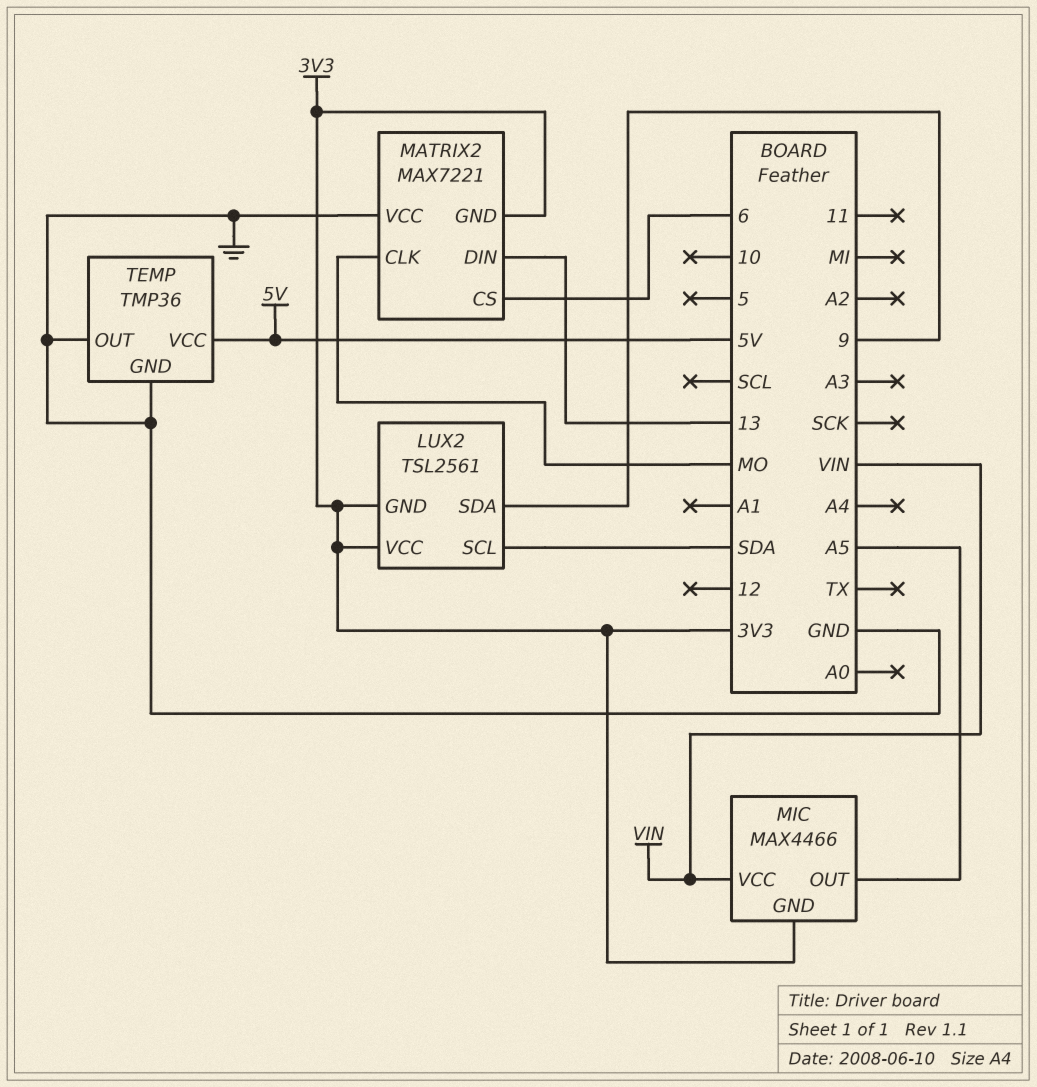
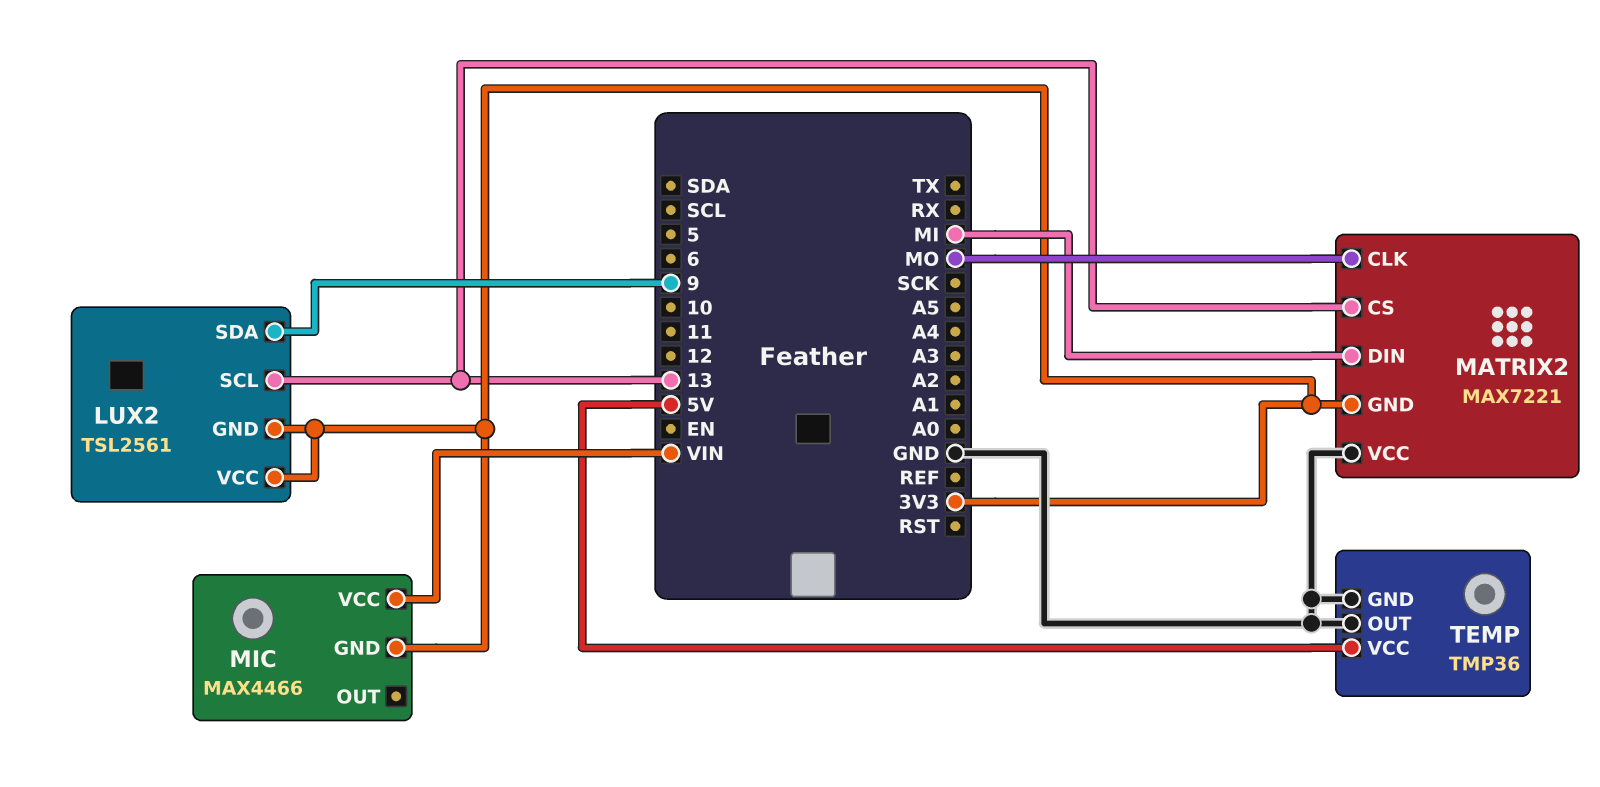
LUX2 pin SCL: SDA -> 13
MATRIX2 pin CS: 6 -> 13
MATRIX2 pin DIN: 13 -> MI
MIC pin OUT: A5 -> none

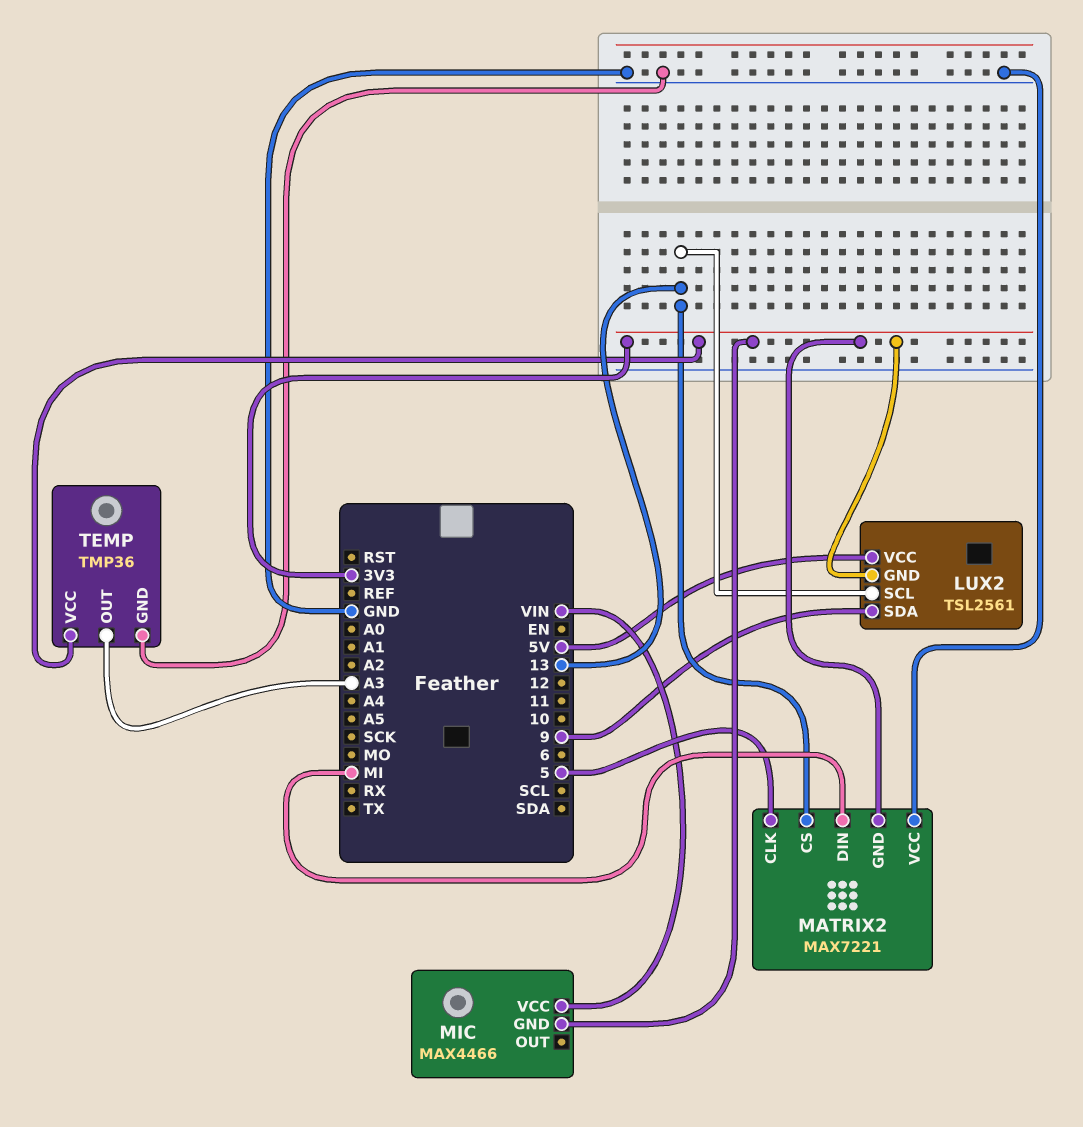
LUX2 pin VCC: 3V3 -> 5V
MATRIX2 pin CLK: MO -> 5
TEMP pin OUT: GND -> A3
TEMP pin VCC: 5V -> 3V3

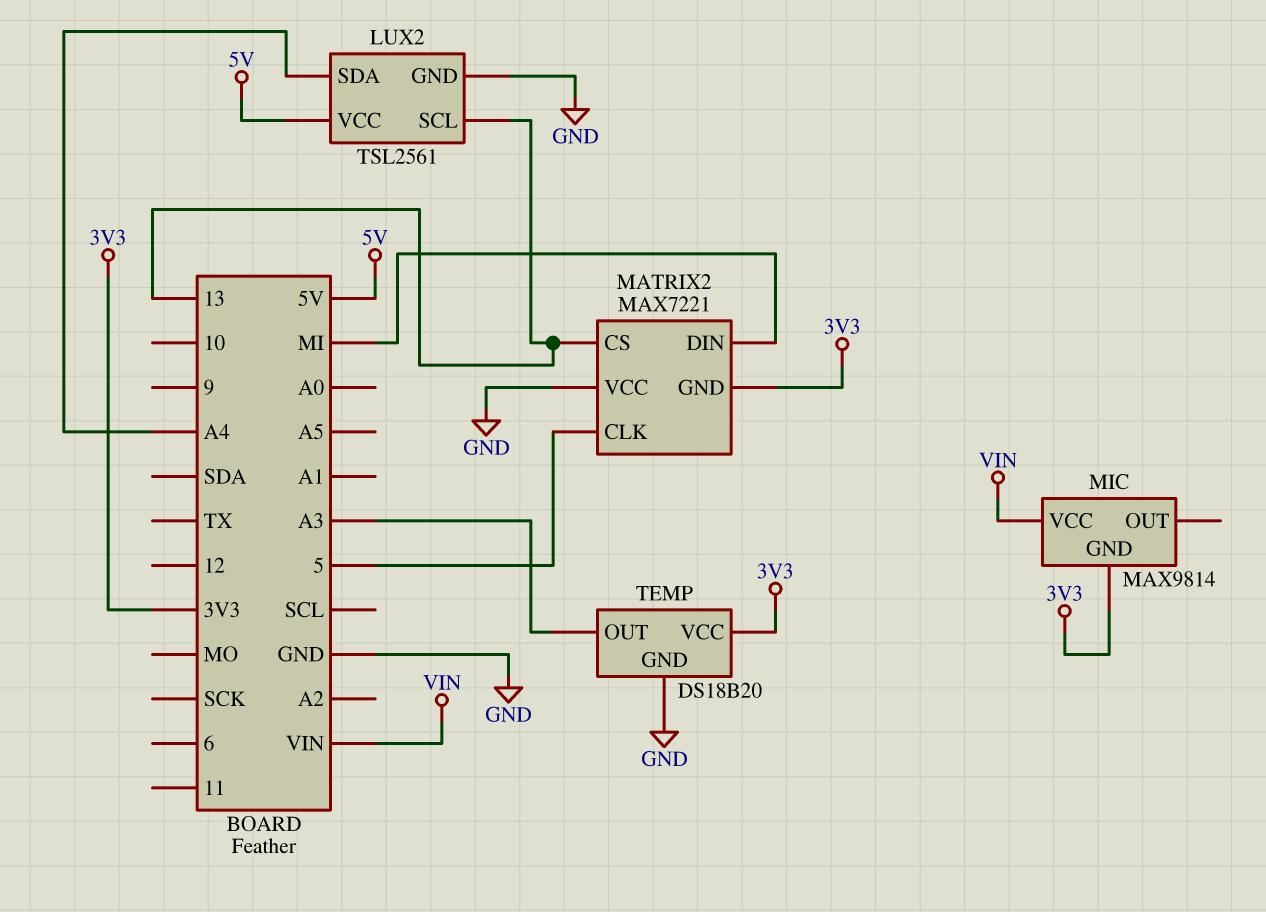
LUX2 pin GND: 3V3 -> GND
LUX2 pin SDA: 9 -> A4
MIC: MAX4466 -> MAX9814
TEMP: TMP36 -> DS18B20

